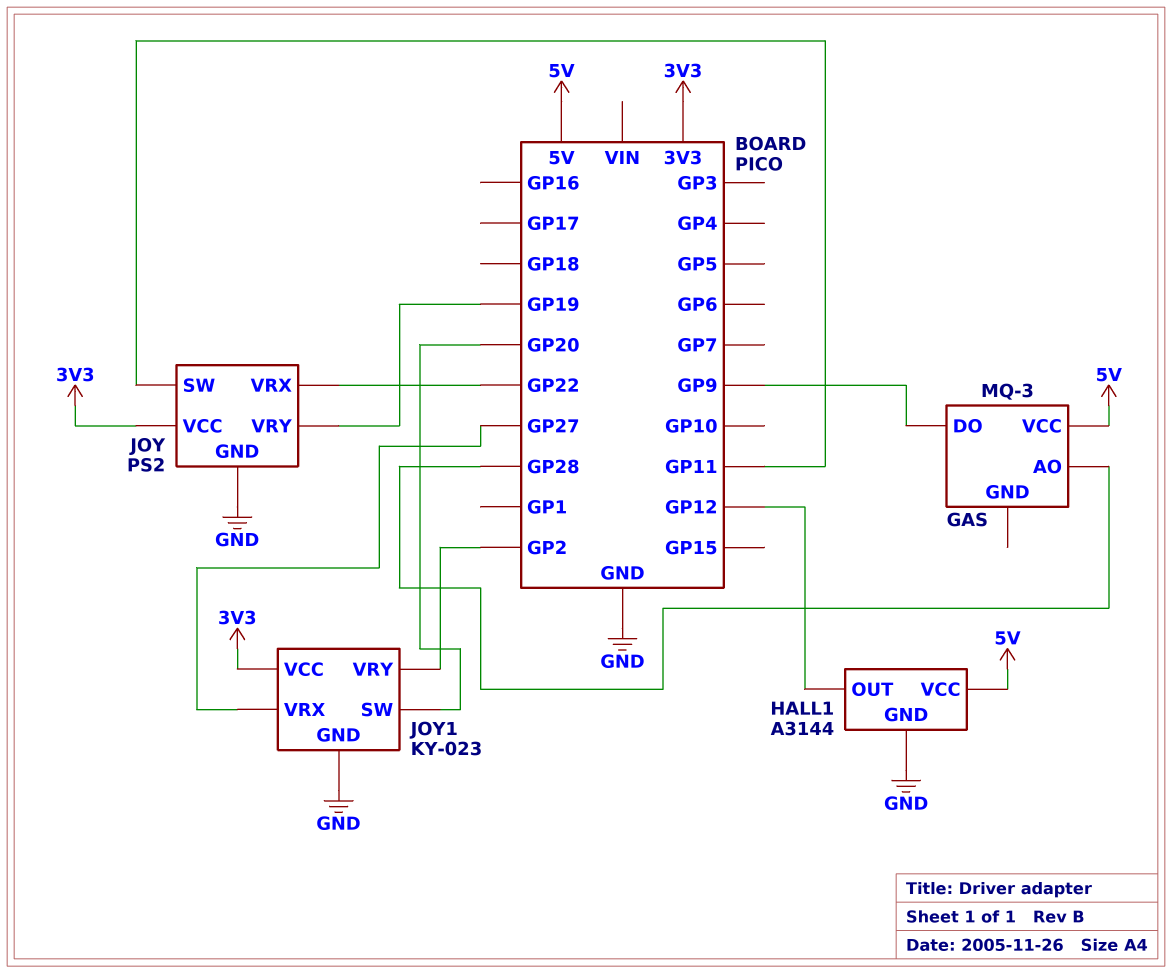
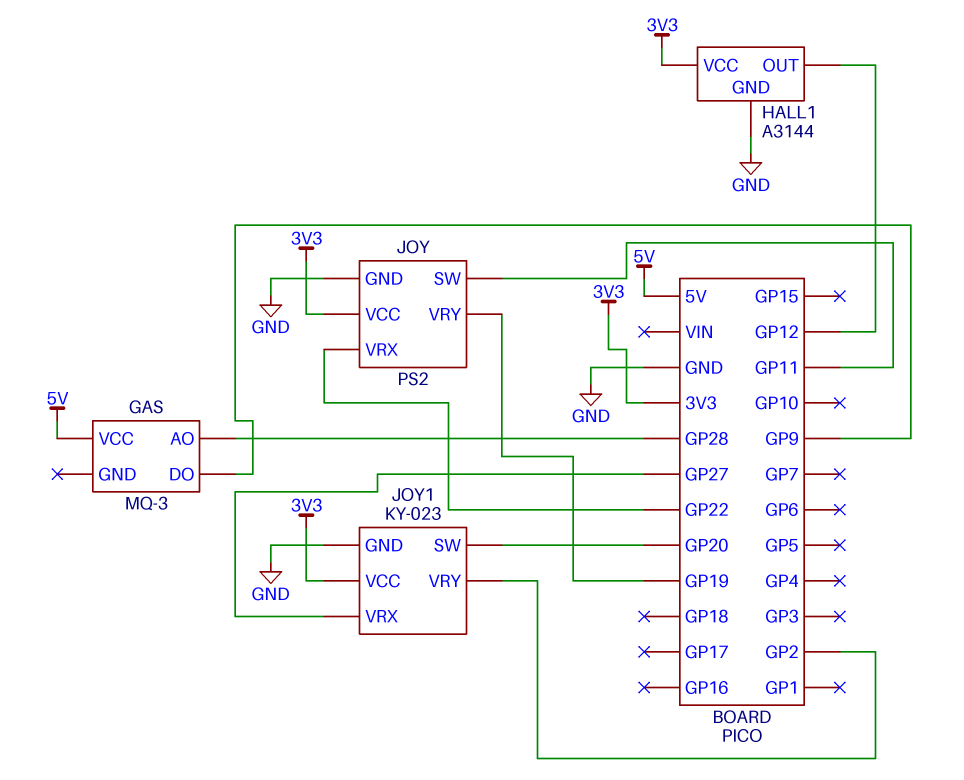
HALL1 pin VCC: 5V -> 3V3

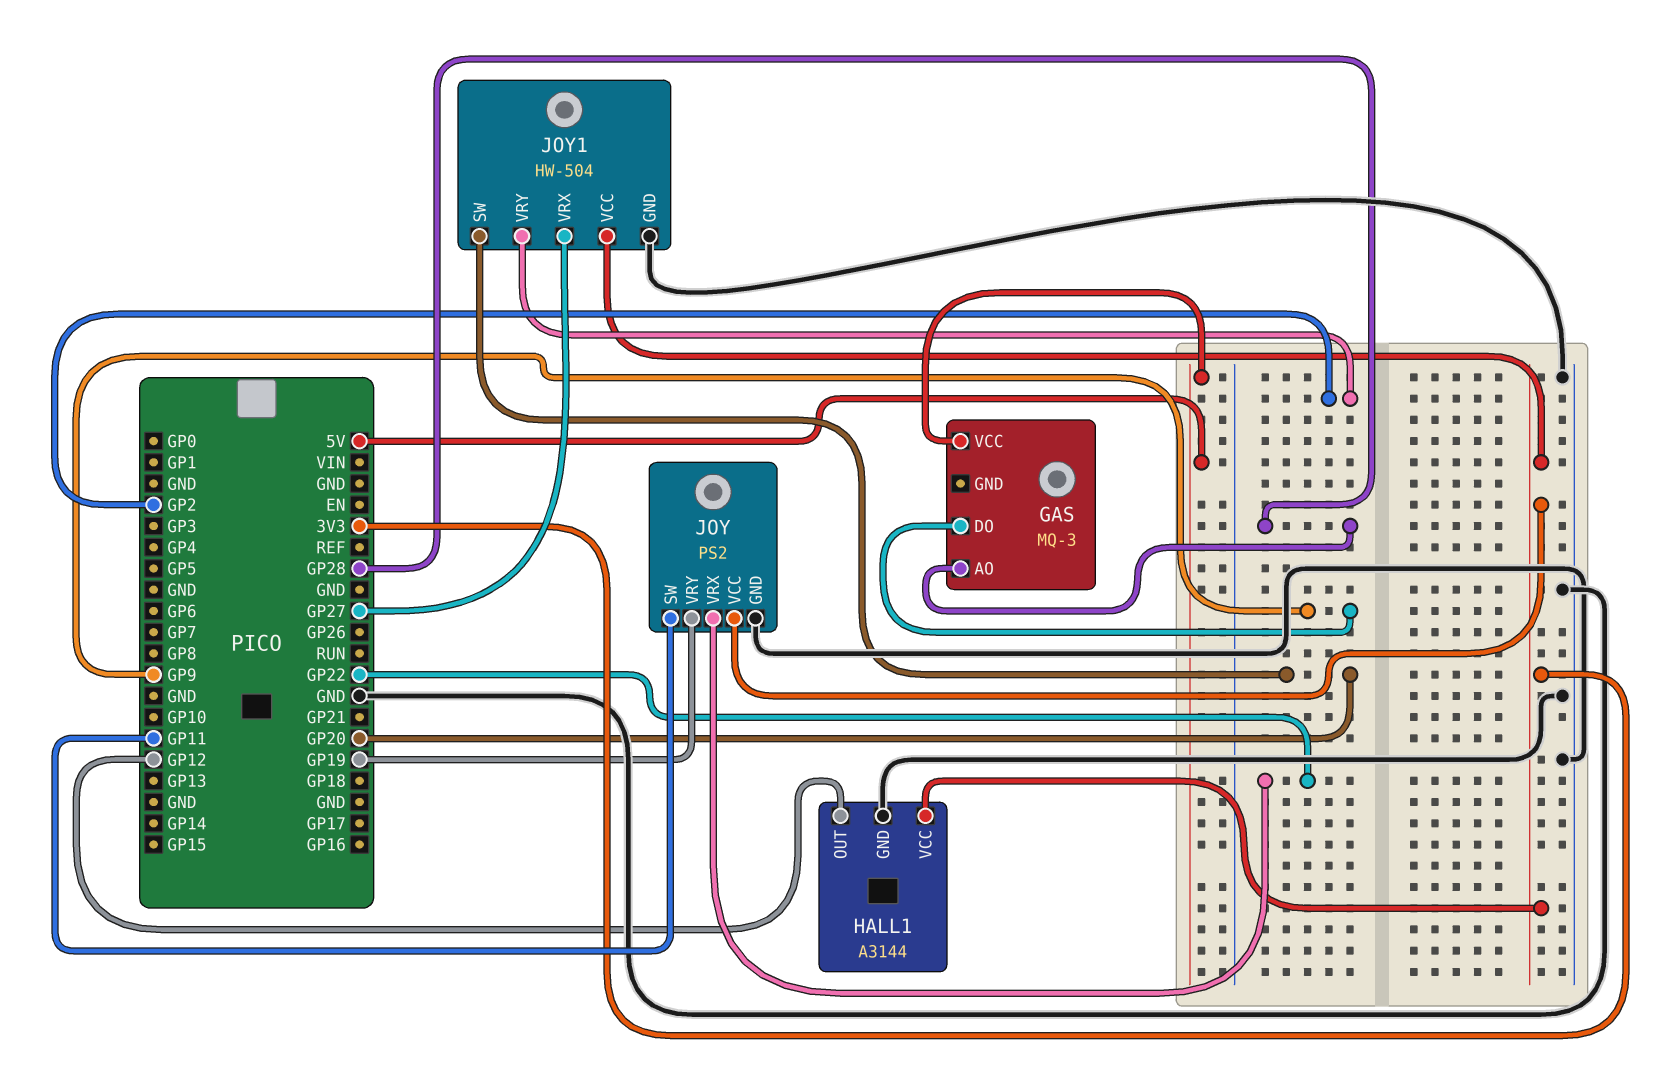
JOY1: KY-023 -> HW-504

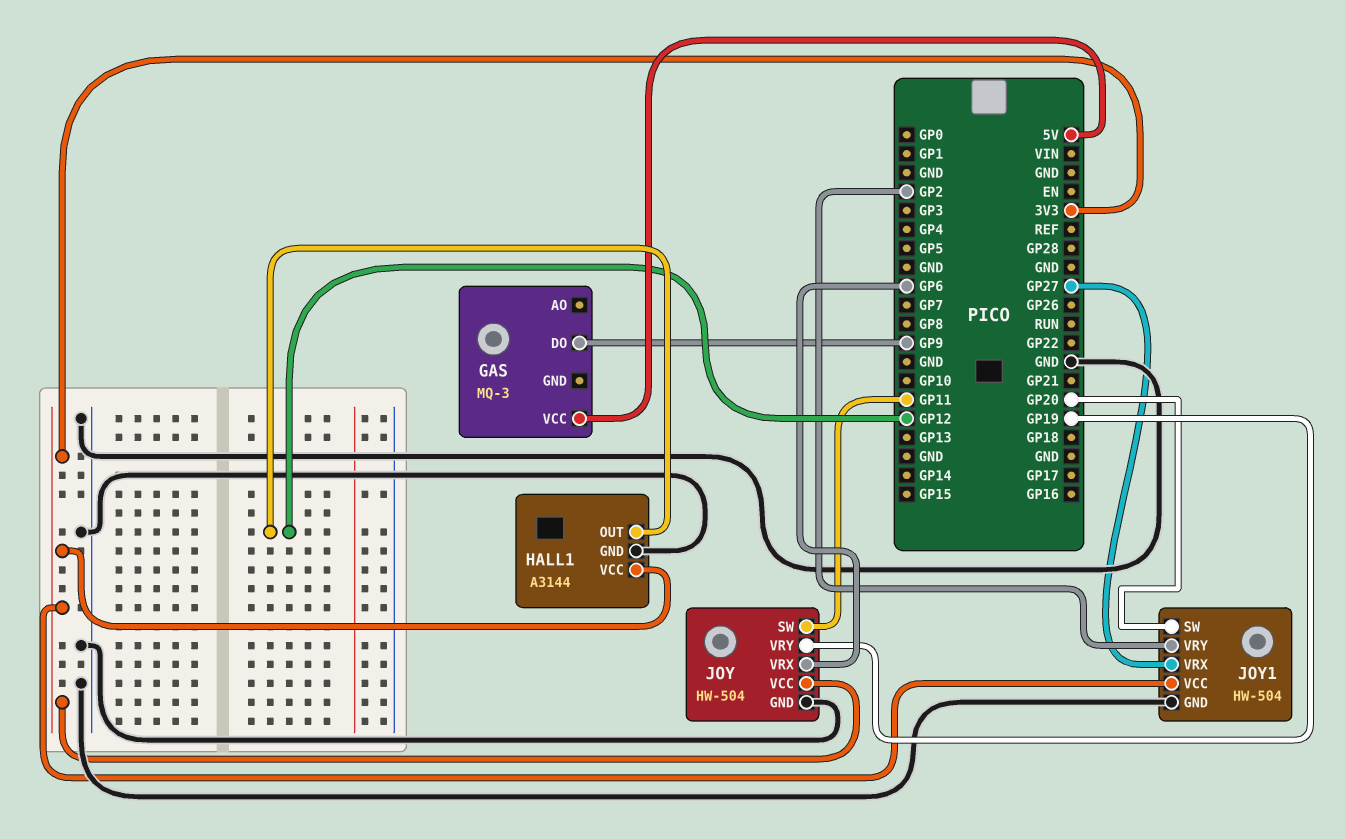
GAS pin AO: GP28 -> none
JOY: PS2 -> HW-504
JOY pin VRX: GP22 -> GP6

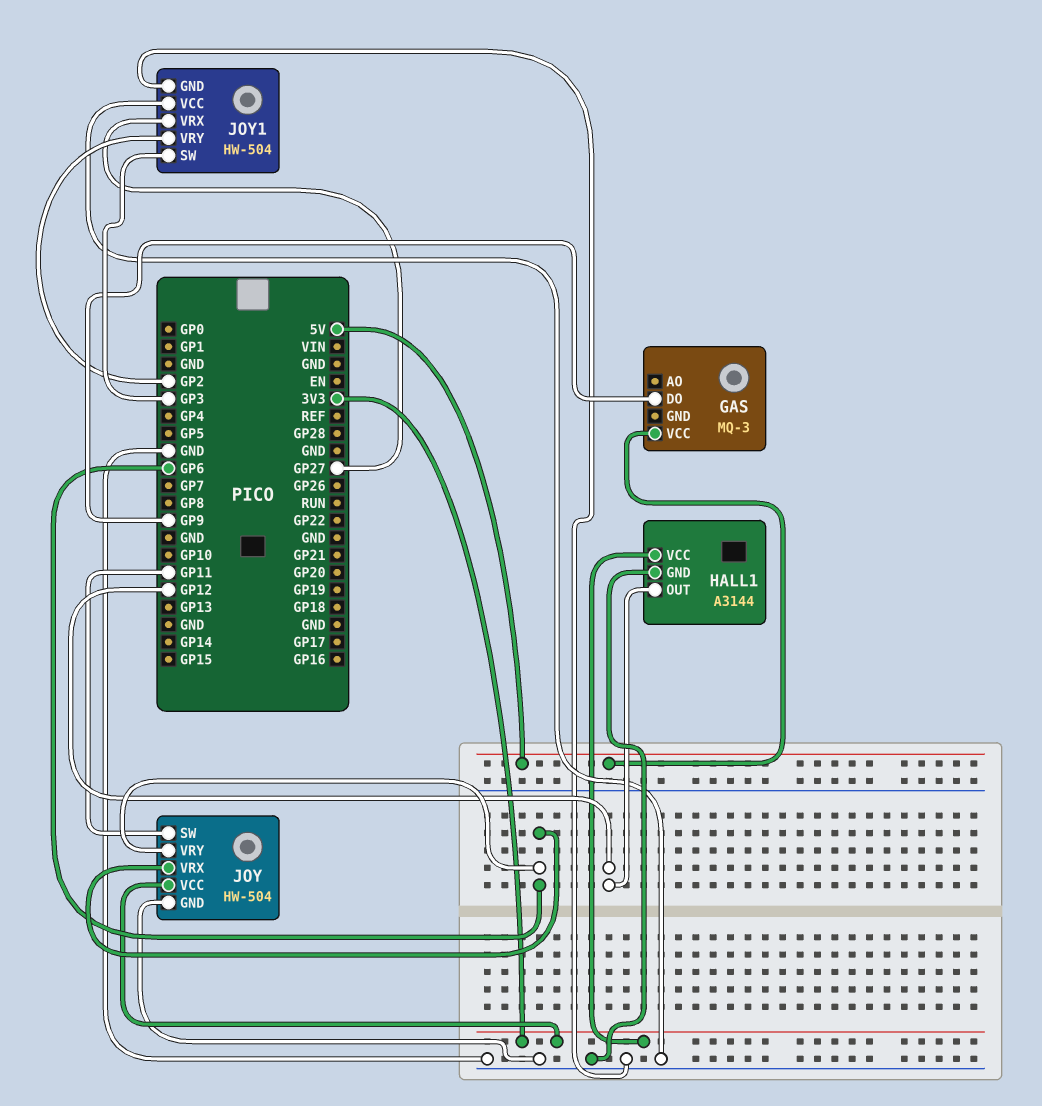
JOY pin VRY: GP19 -> GP6
JOY1 pin SW: GP20 -> GP3
JOY1 pin VCC: 3V3 -> GND

